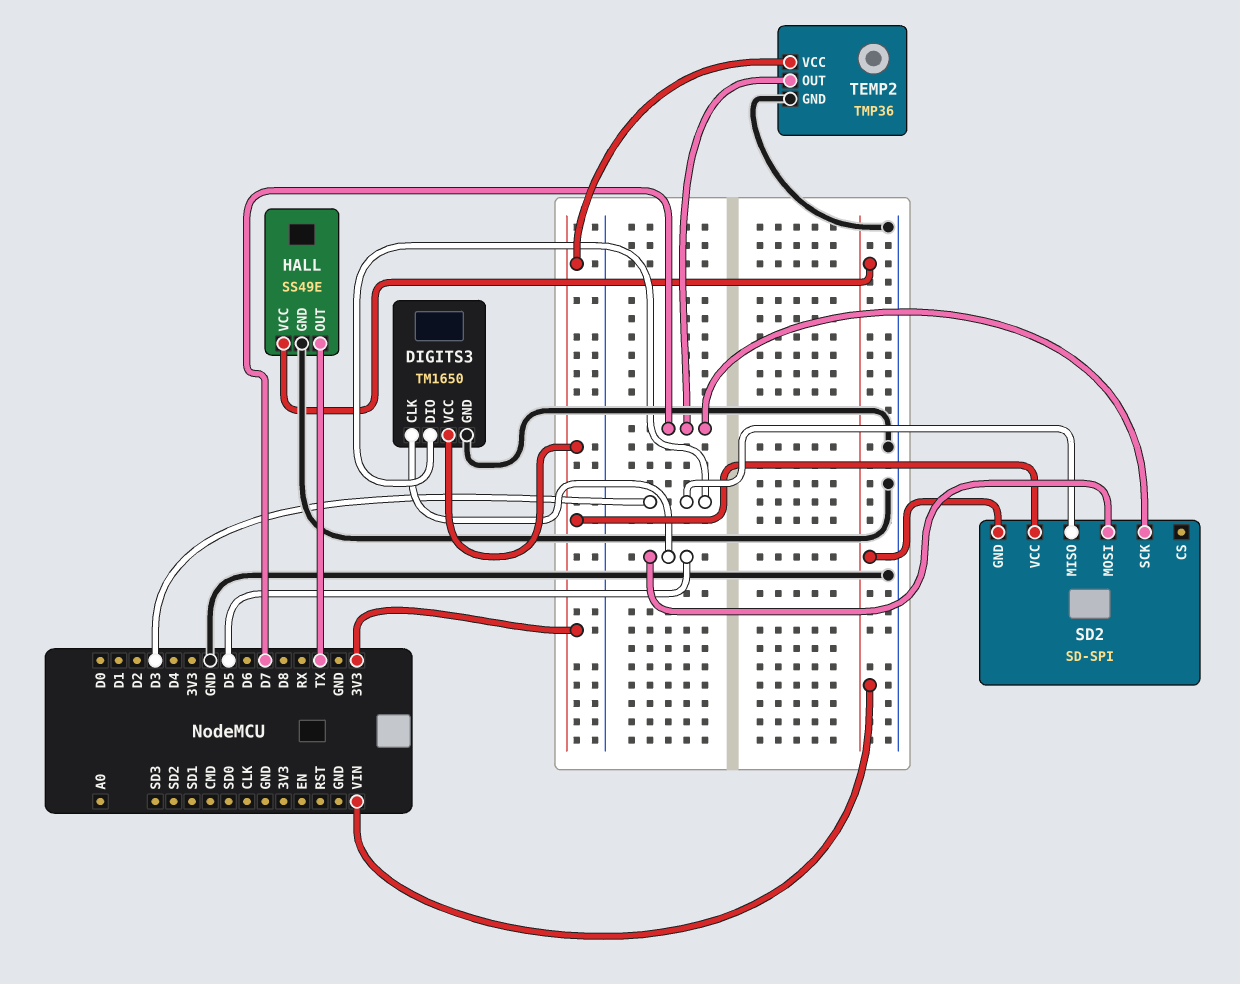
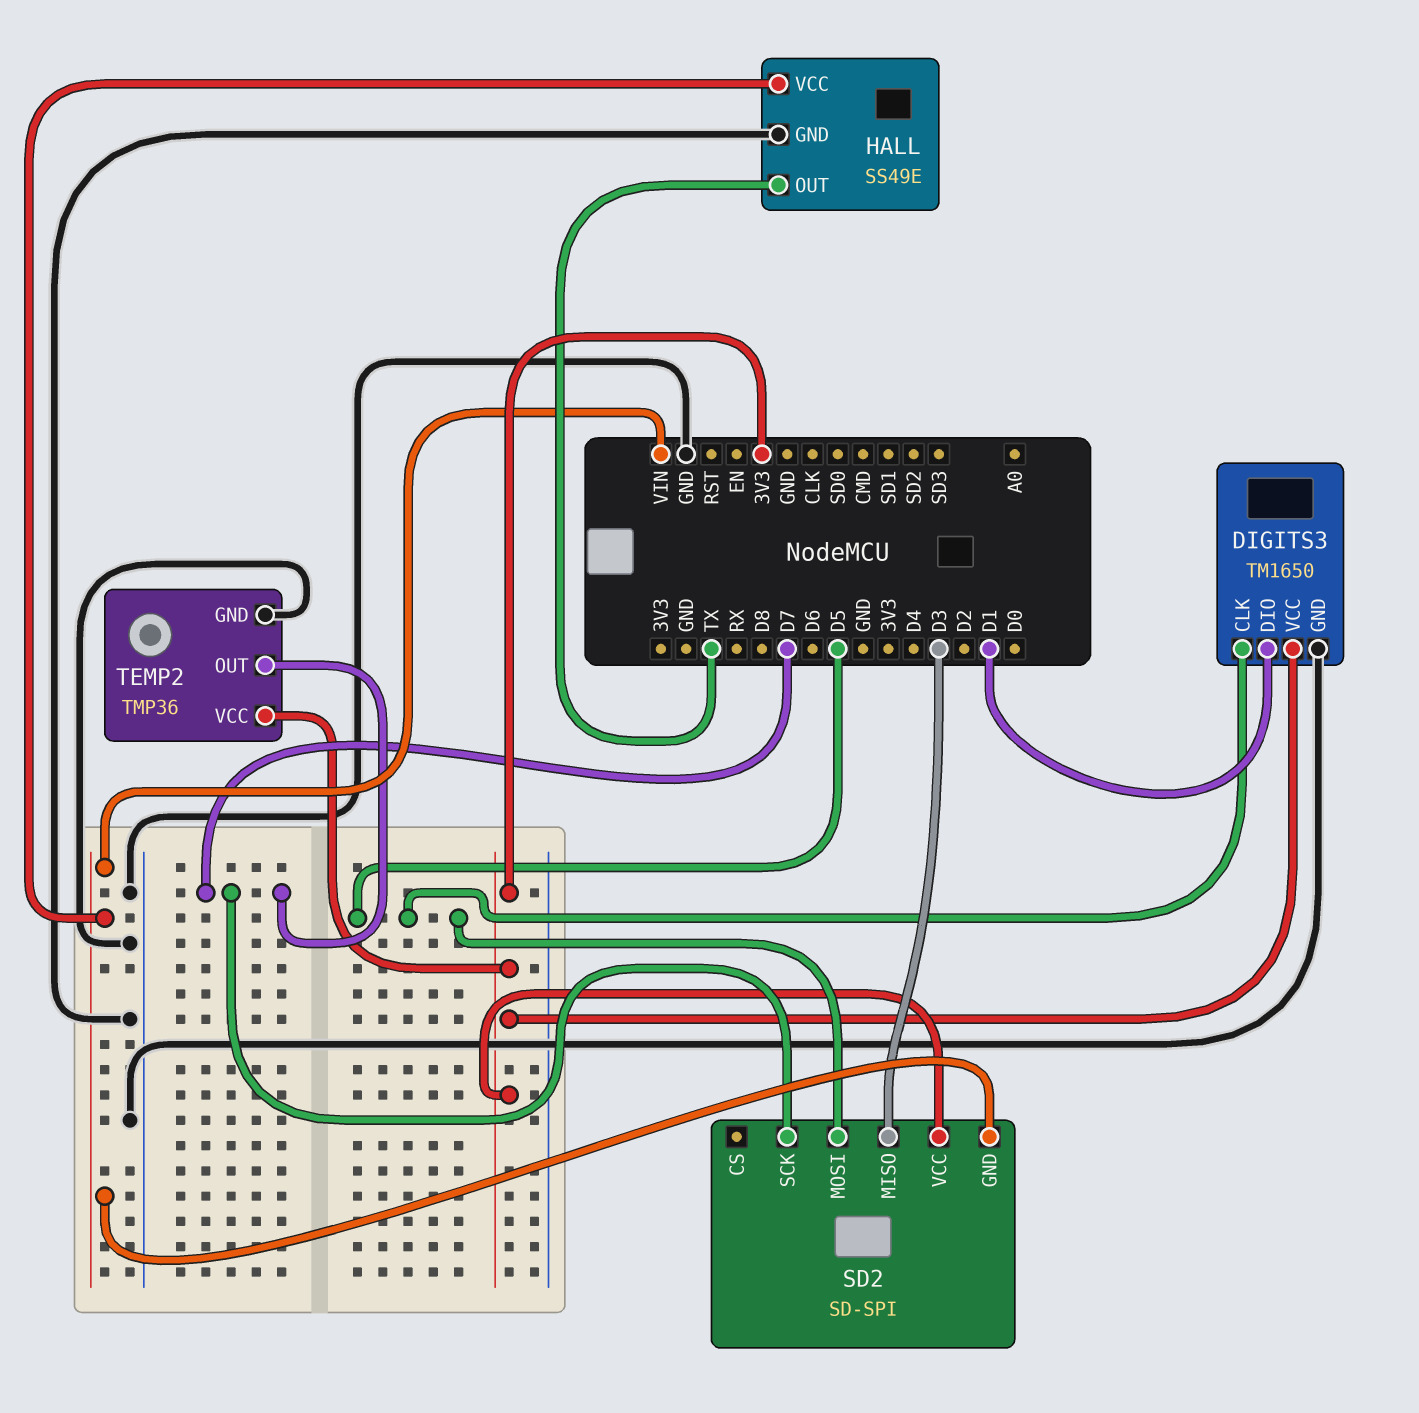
DIGITS3 pin DIO: D3 -> D1

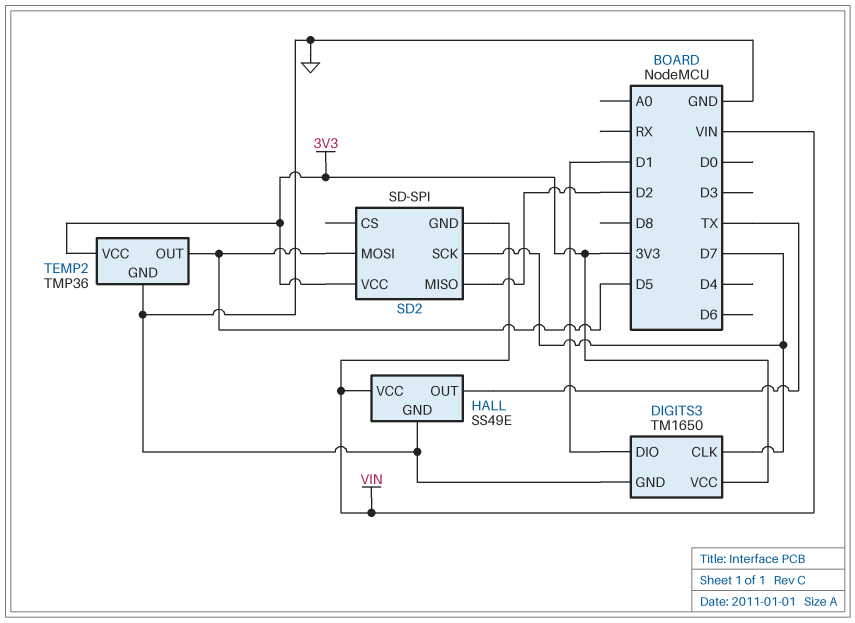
DIGITS3 pin CLK: D5 -> D7
SD2 pin MISO: D3 -> D2
TEMP2 pin OUT: D7 -> D5

